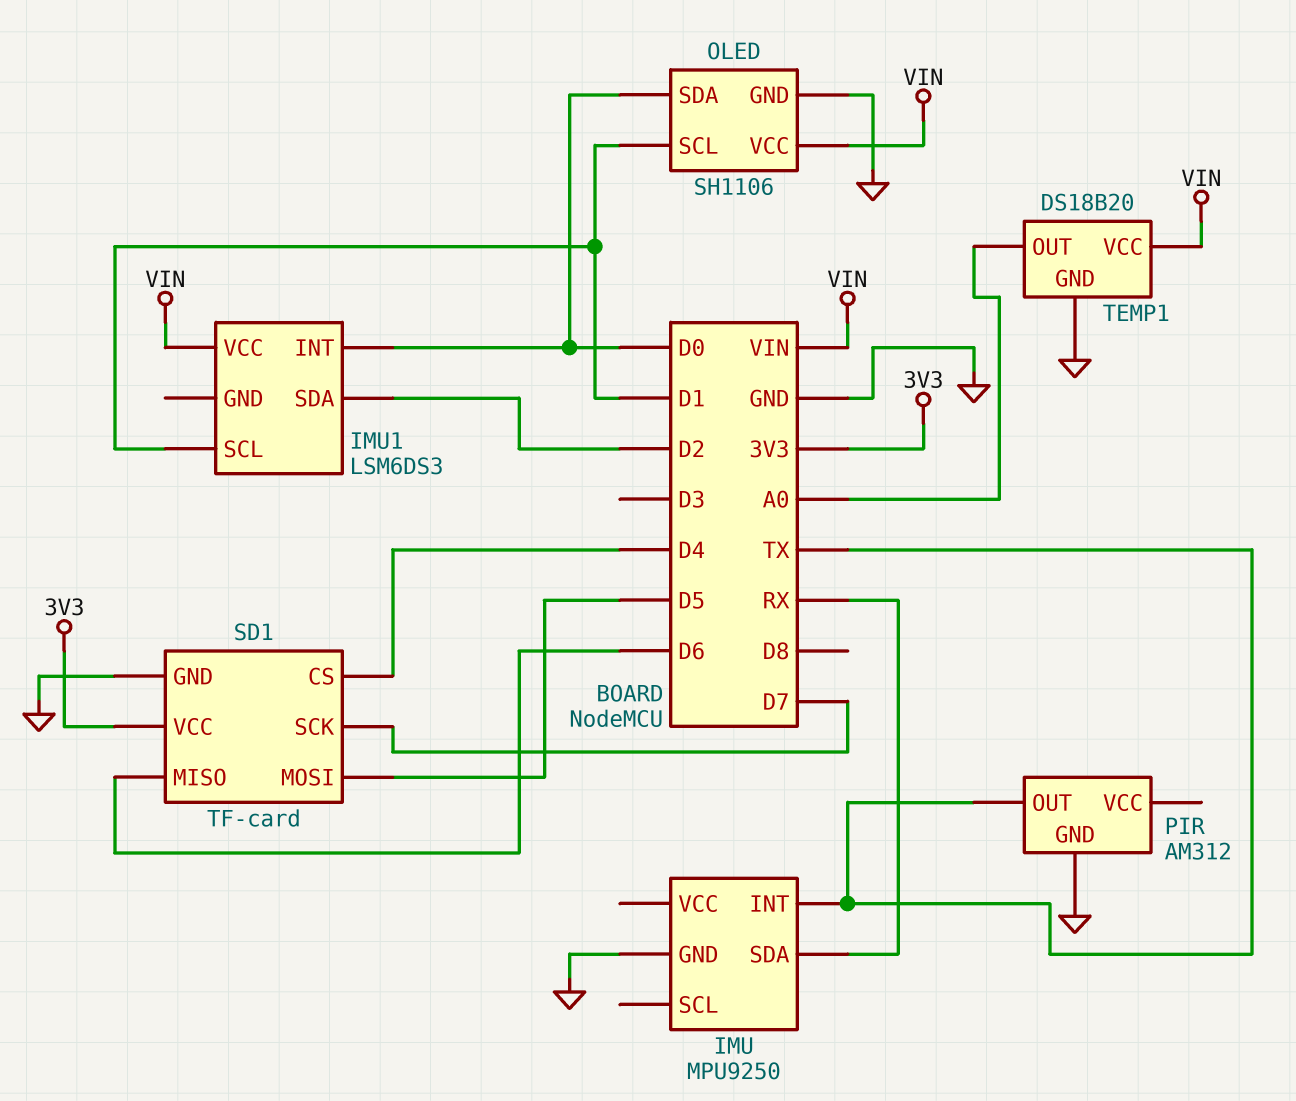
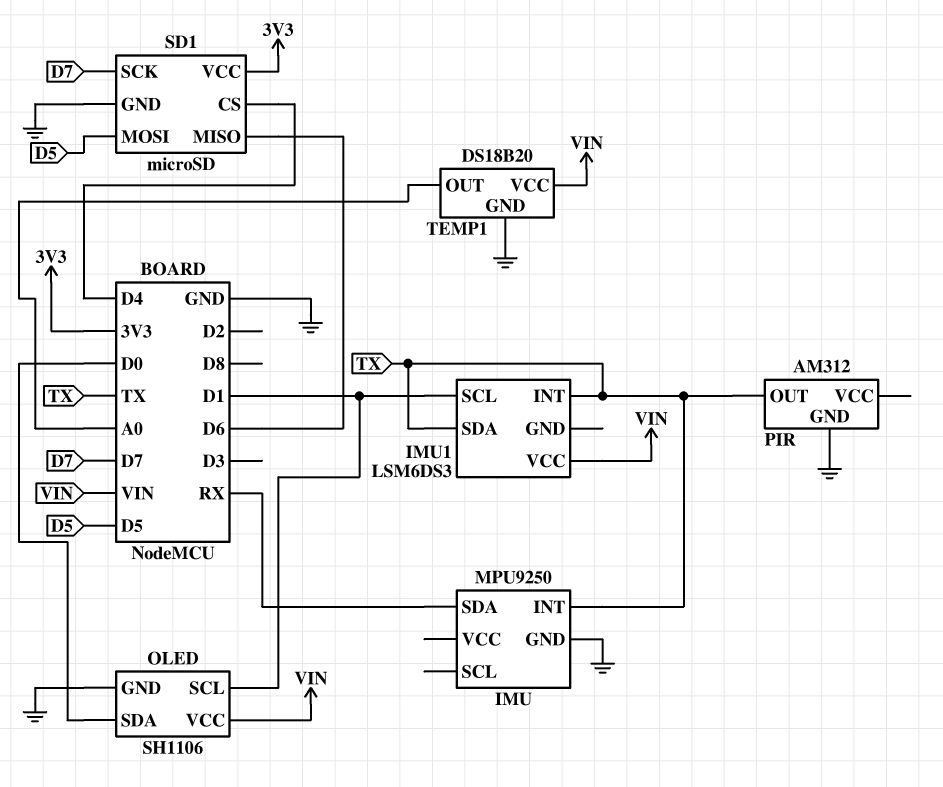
IMU1 pin INT: D0 -> TX
IMU1 pin SDA: D2 -> TX
SD1: TF-card -> microSD

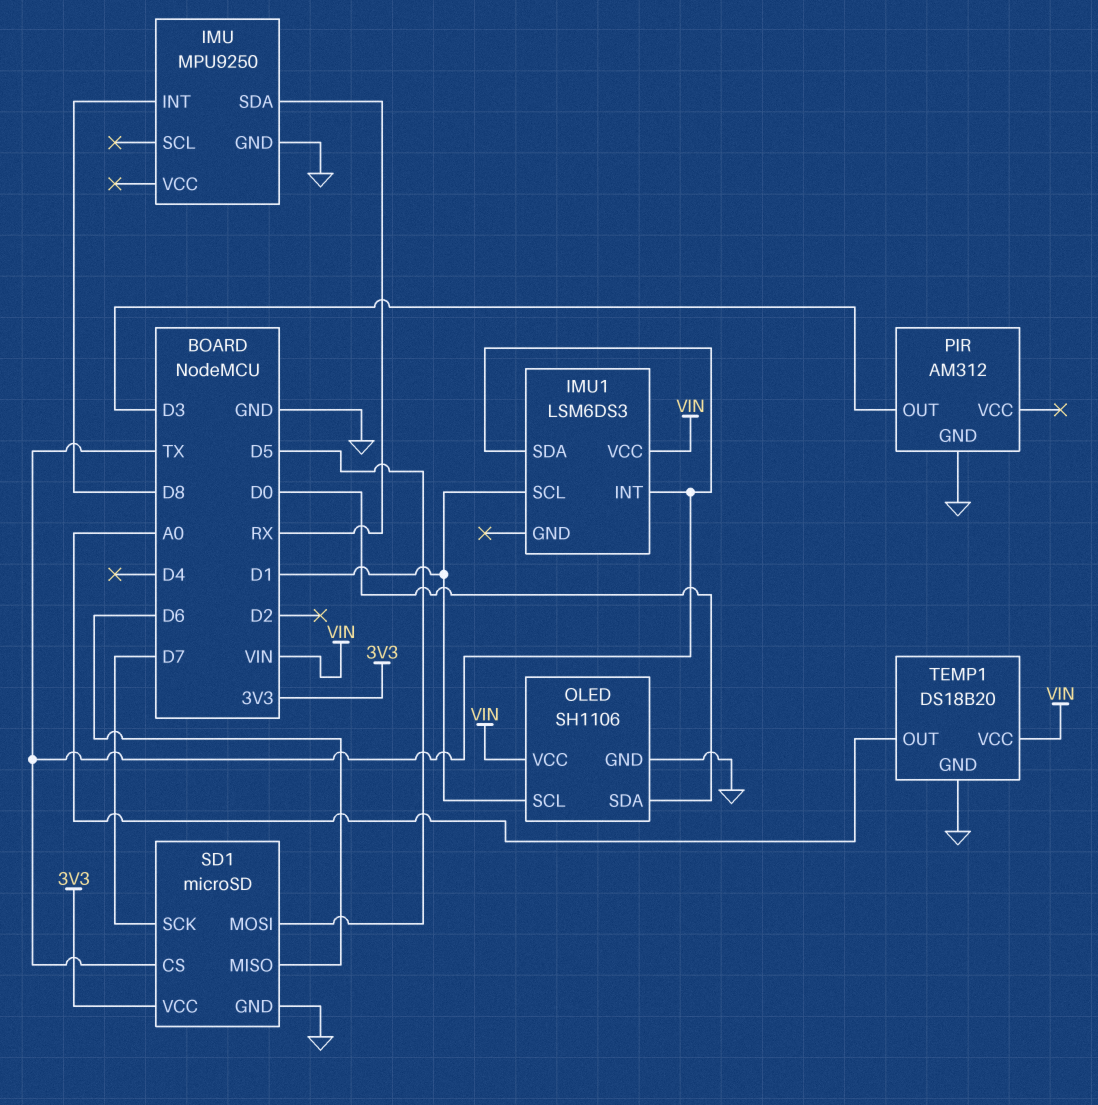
IMU pin INT: TX -> D8
PIR pin OUT: TX -> D3
SD1 pin CS: D4 -> TX

